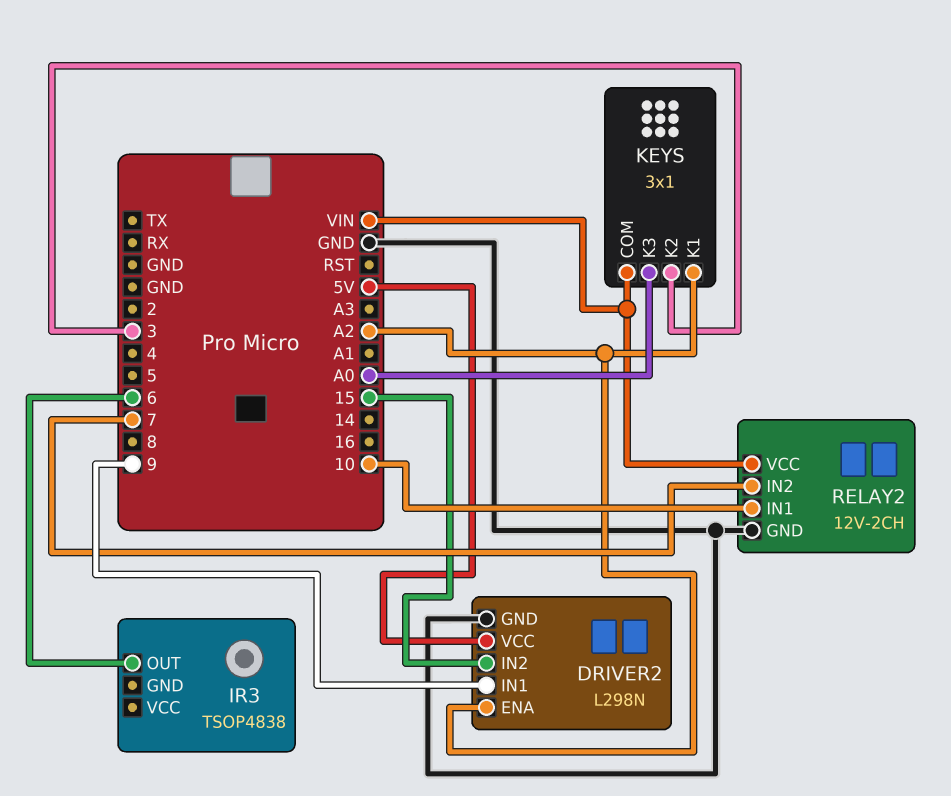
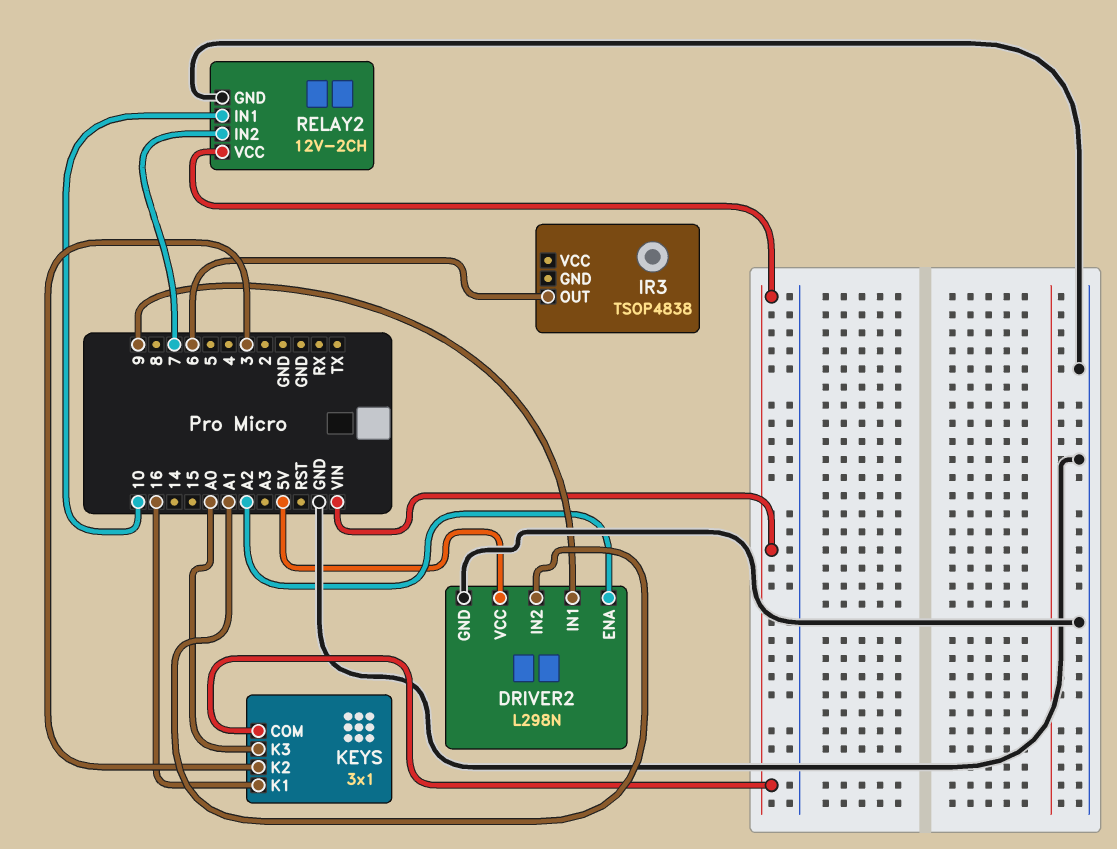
DRIVER2 pin IN2: 15 -> A1
KEYS pin K1: A2 -> 16

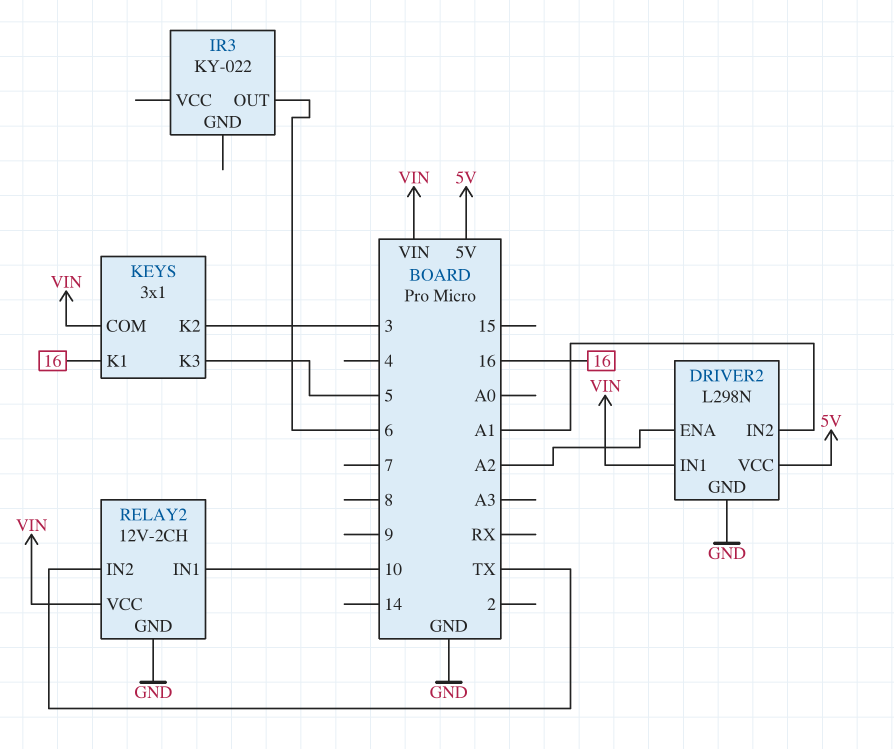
DRIVER2 pin IN1: 9 -> VIN
IR3: TSOP4838 -> KY-022
KEYS pin K3: A0 -> 5
RELAY2 pin IN2: 7 -> TX

